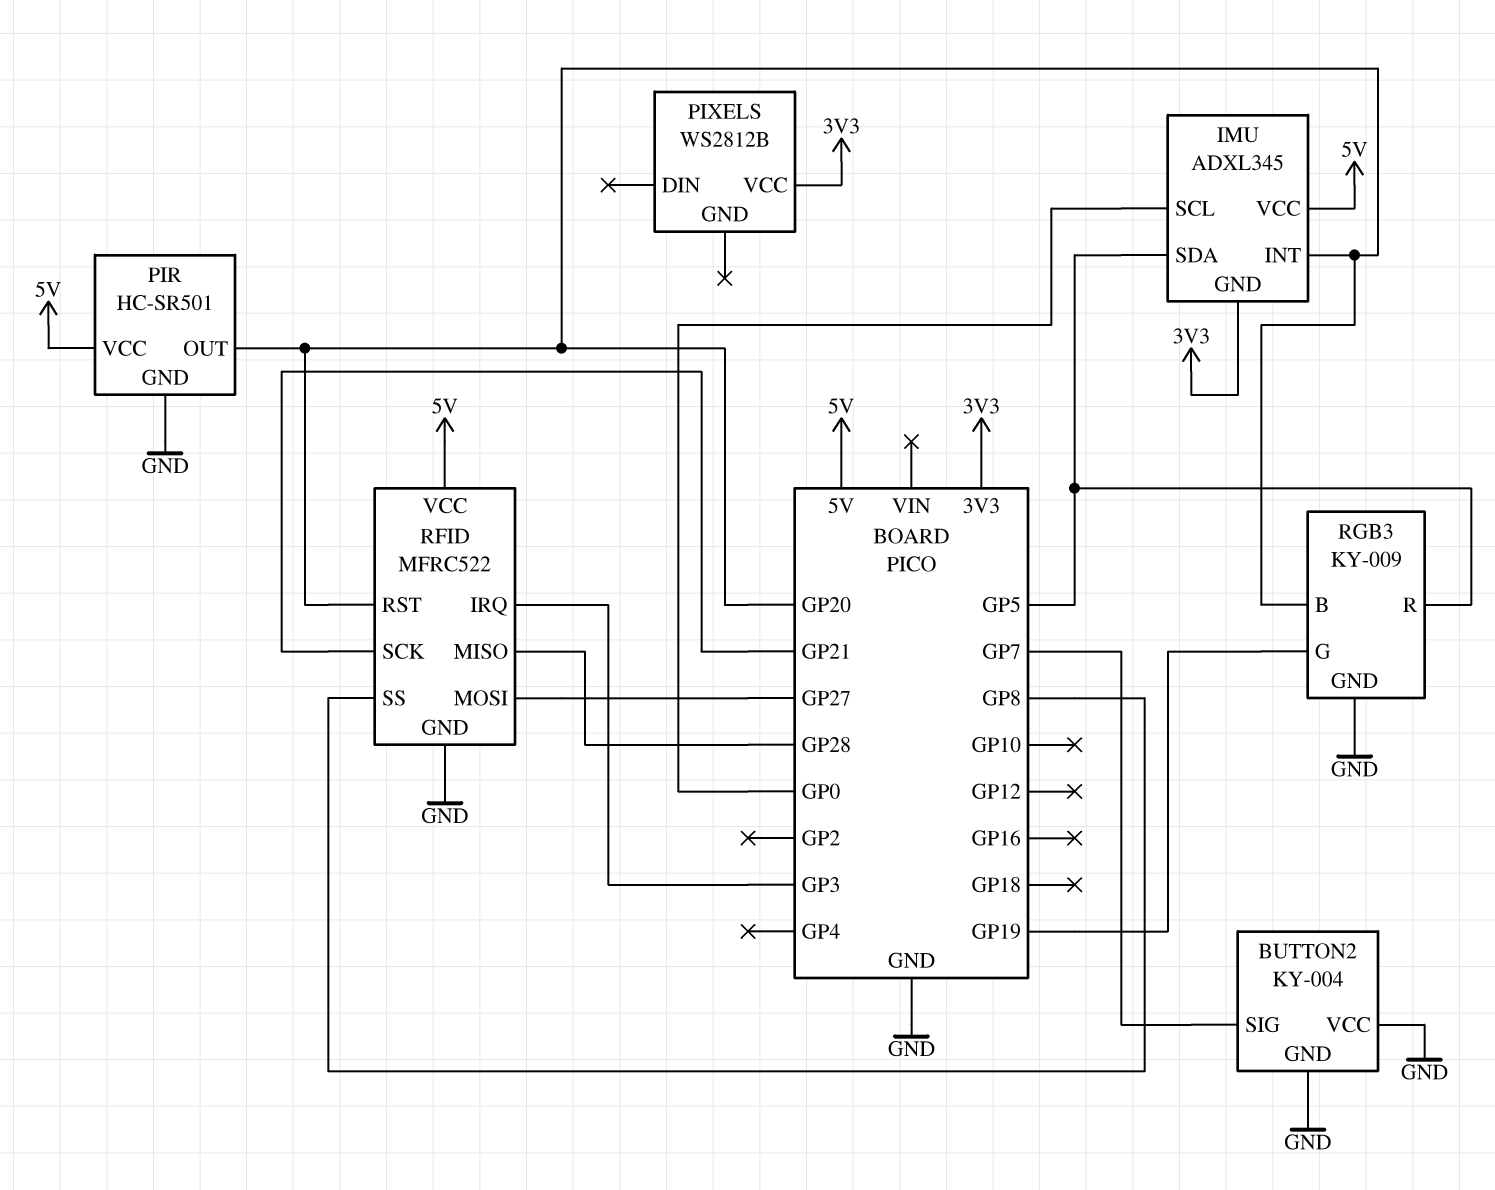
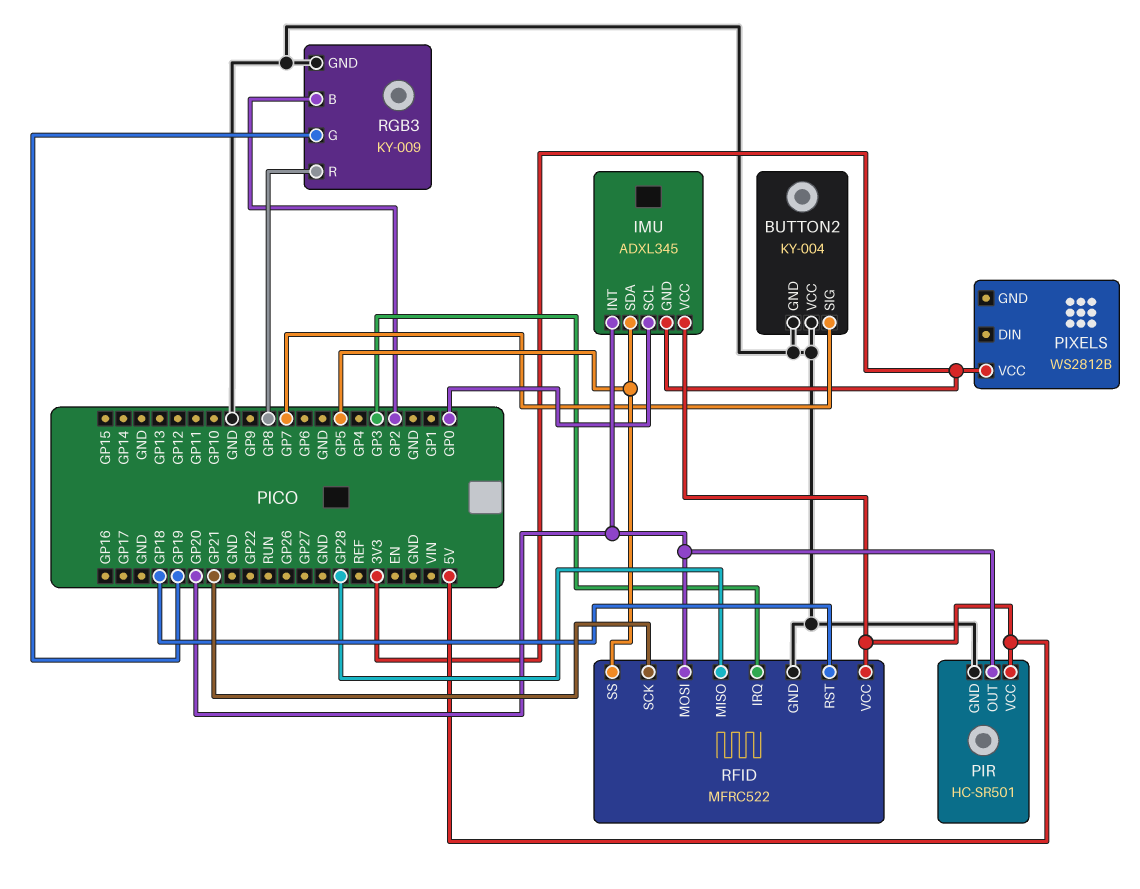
RFID pin MOSI: GP27 -> GP20
RFID pin RST: GP20 -> GP18
RFID pin SS: GP8 -> GP5
RGB3 pin B: GP20 -> GP2
RGB3 pin R: GP5 -> GP8

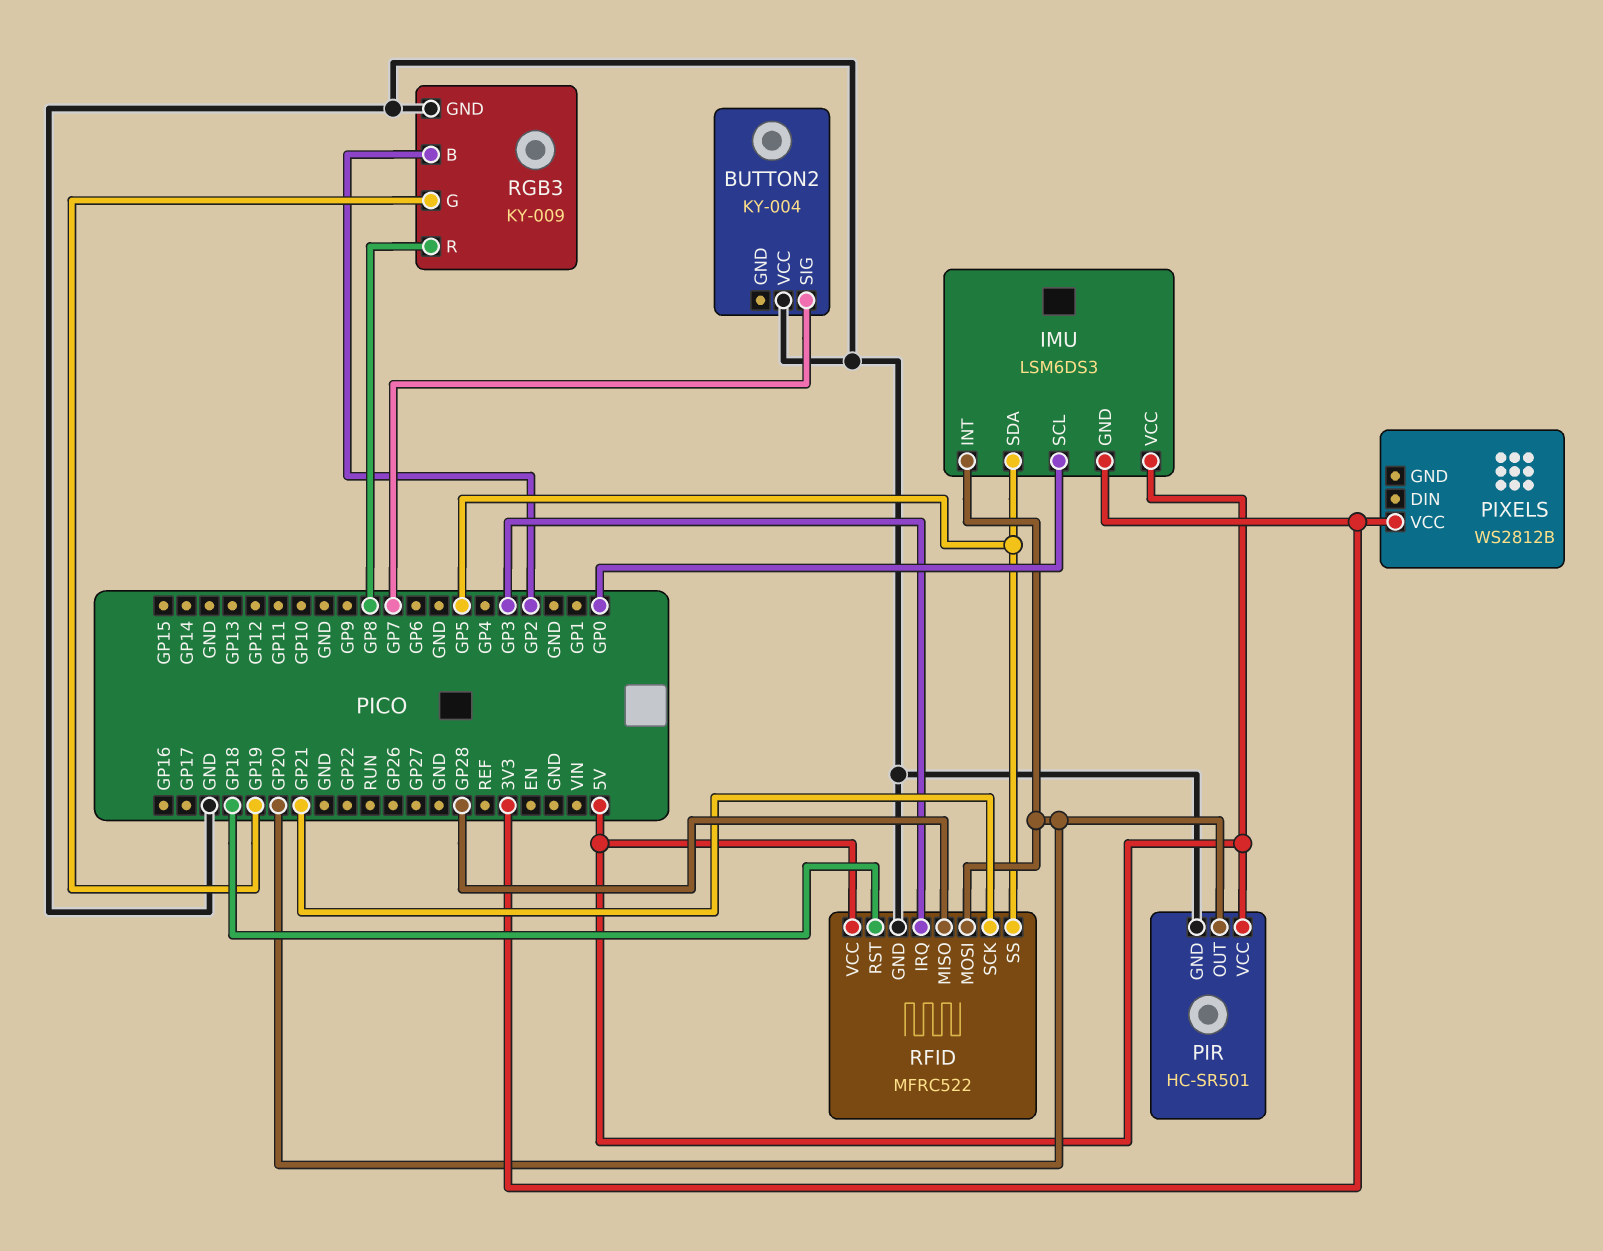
BUTTON2 pin GND: GND -> none
IMU: ADXL345 -> LSM6DS3

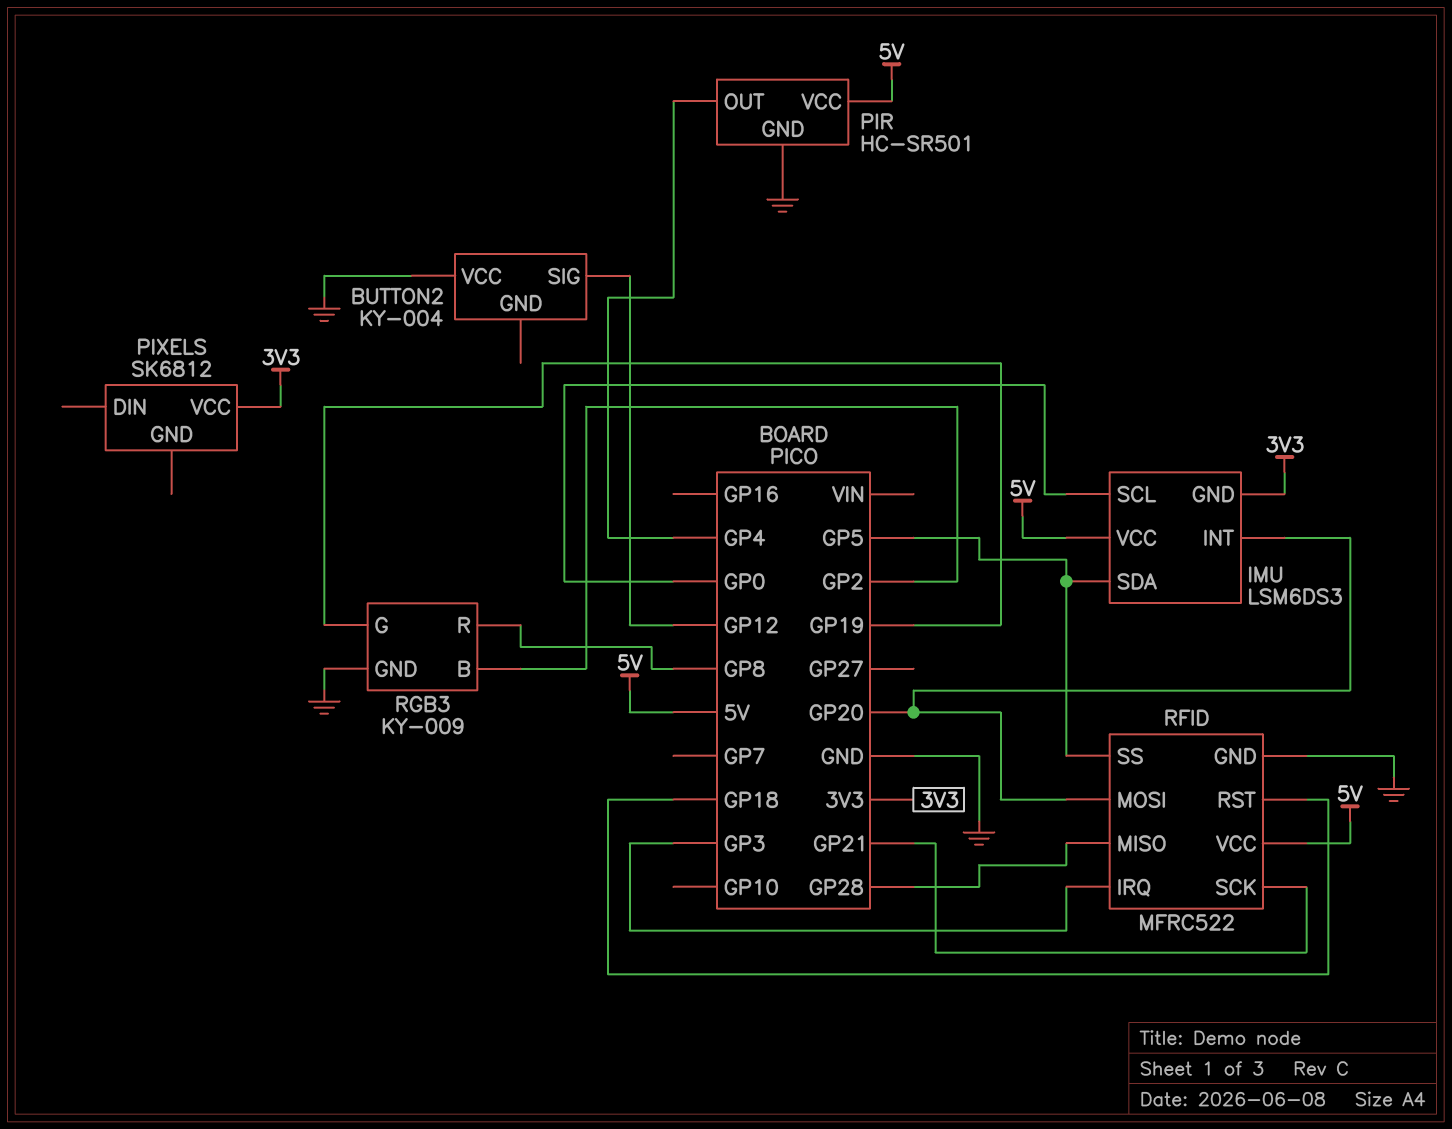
BUTTON2 pin SIG: GP7 -> GP12
PIR pin OUT: GP20 -> GP4
PIXELS: WS2812B -> SK6812

